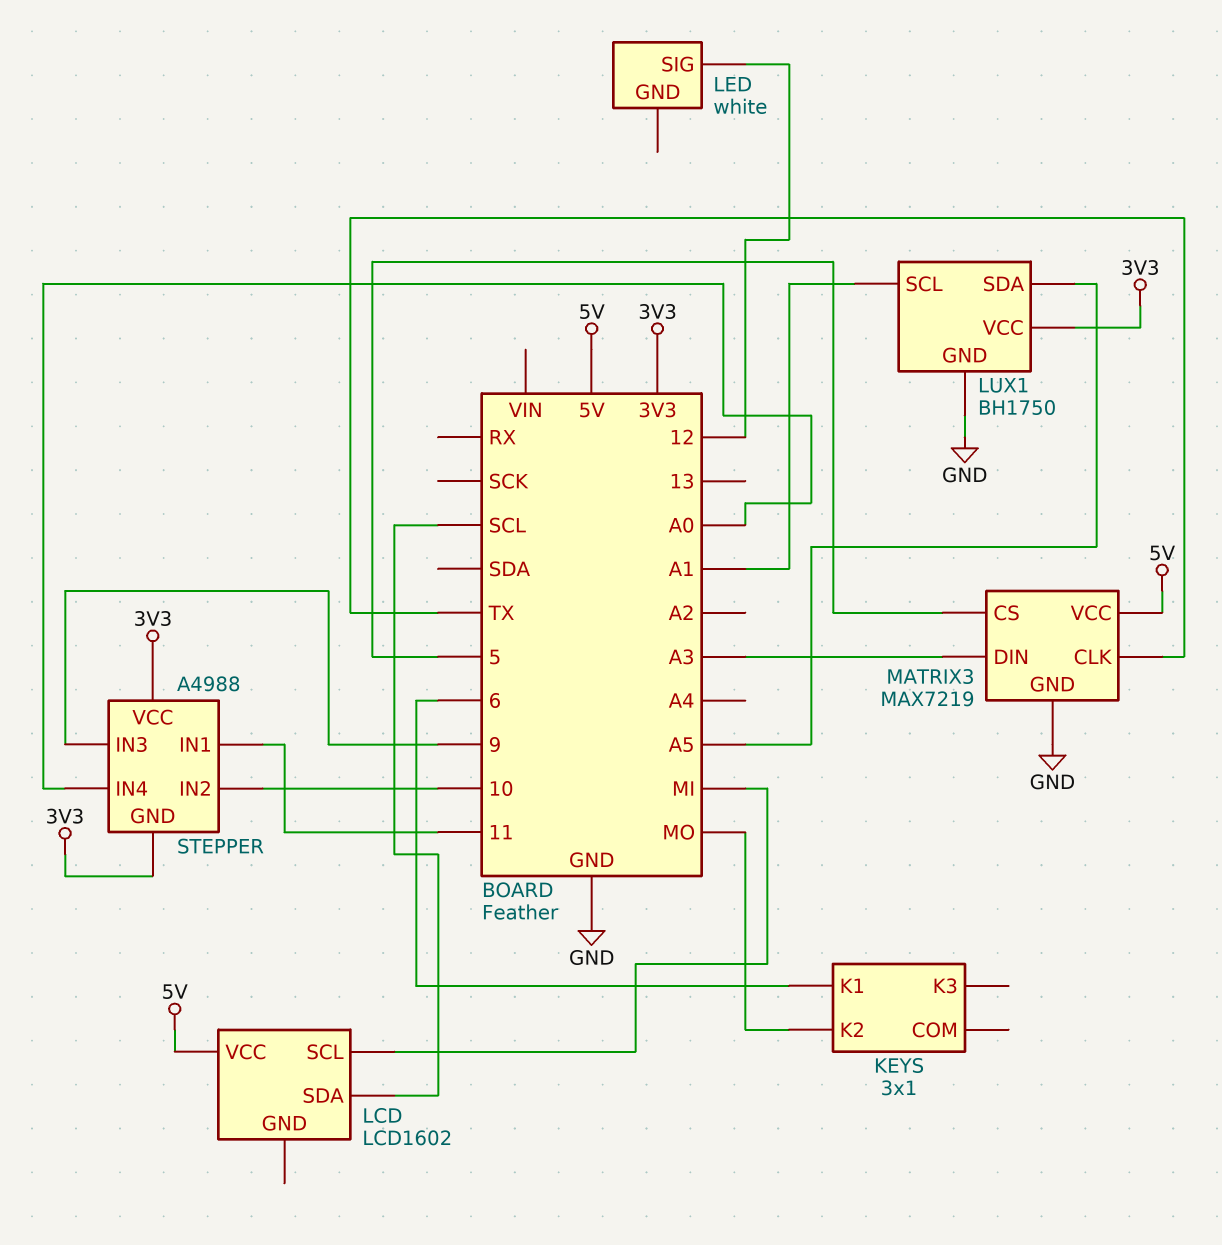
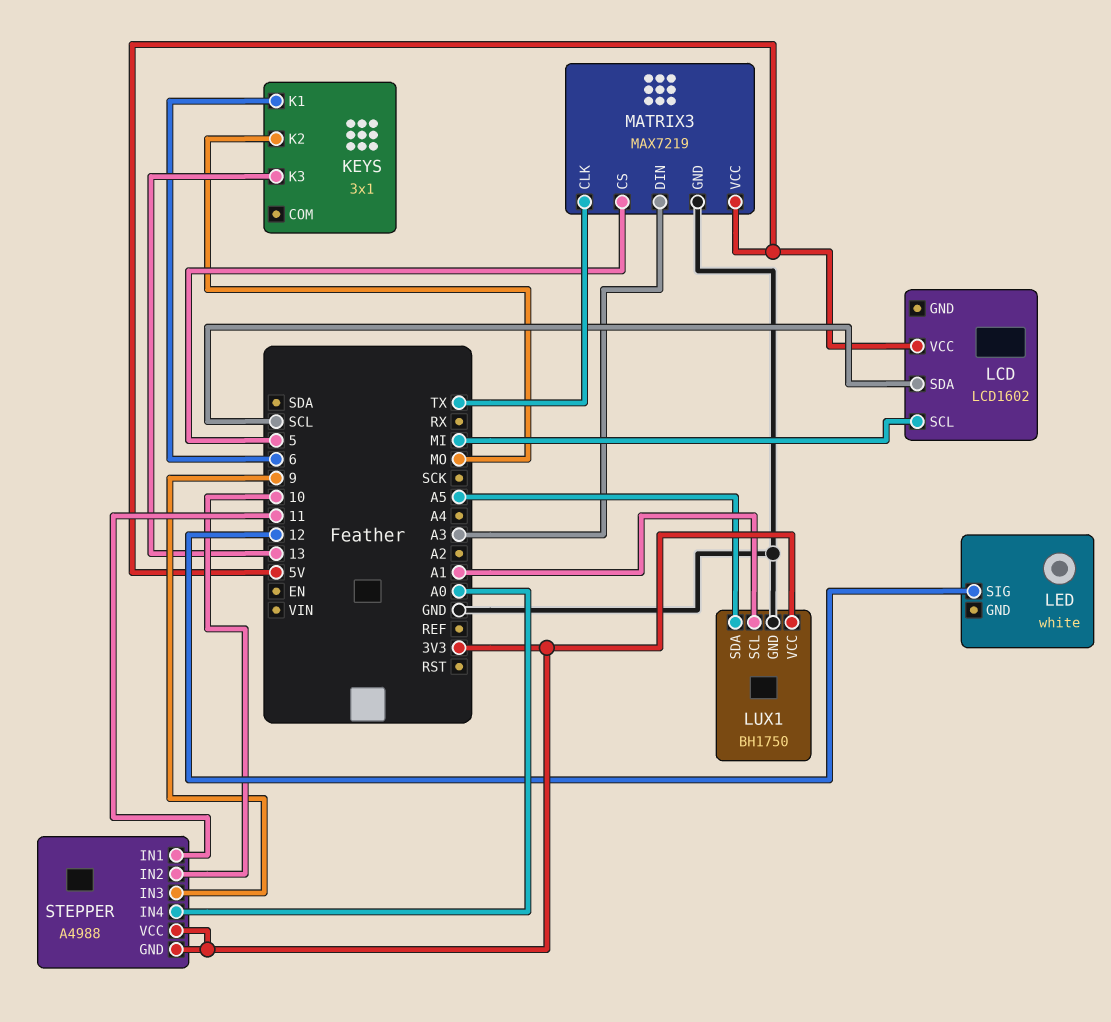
KEYS pin K3: none -> 13

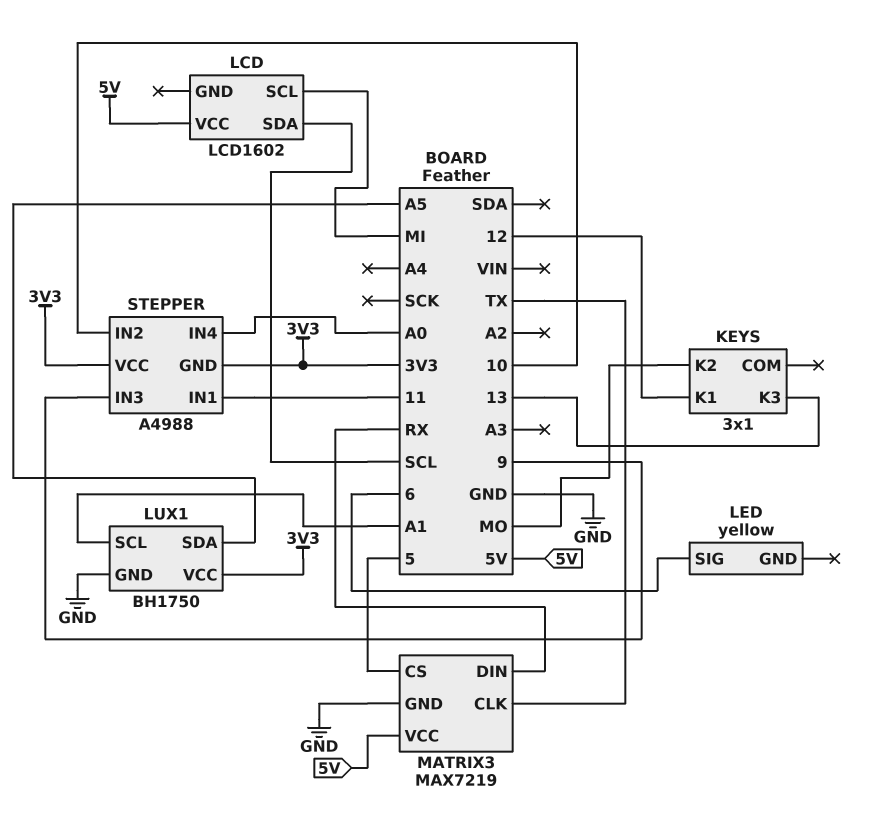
KEYS pin K1: 6 -> 12
LED: white -> yellow
LED pin SIG: 12 -> 6
MATRIX3 pin DIN: A3 -> RX

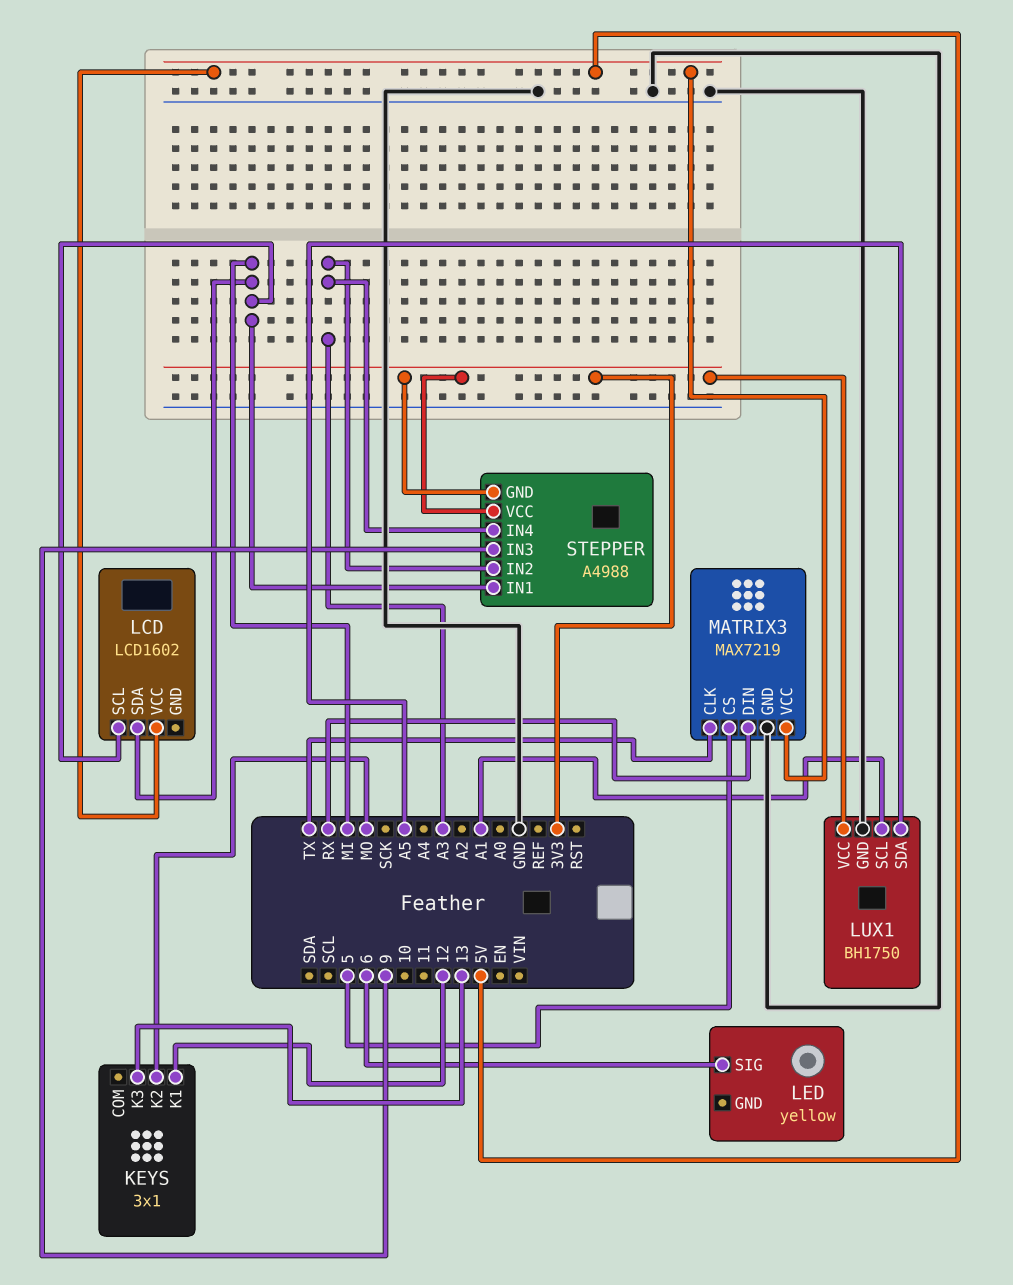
LCD pin SDA: SCL -> MI
STEPPER pin IN1: 11 -> MI
STEPPER pin IN2: 10 -> A3
STEPPER pin IN4: A0 -> A3

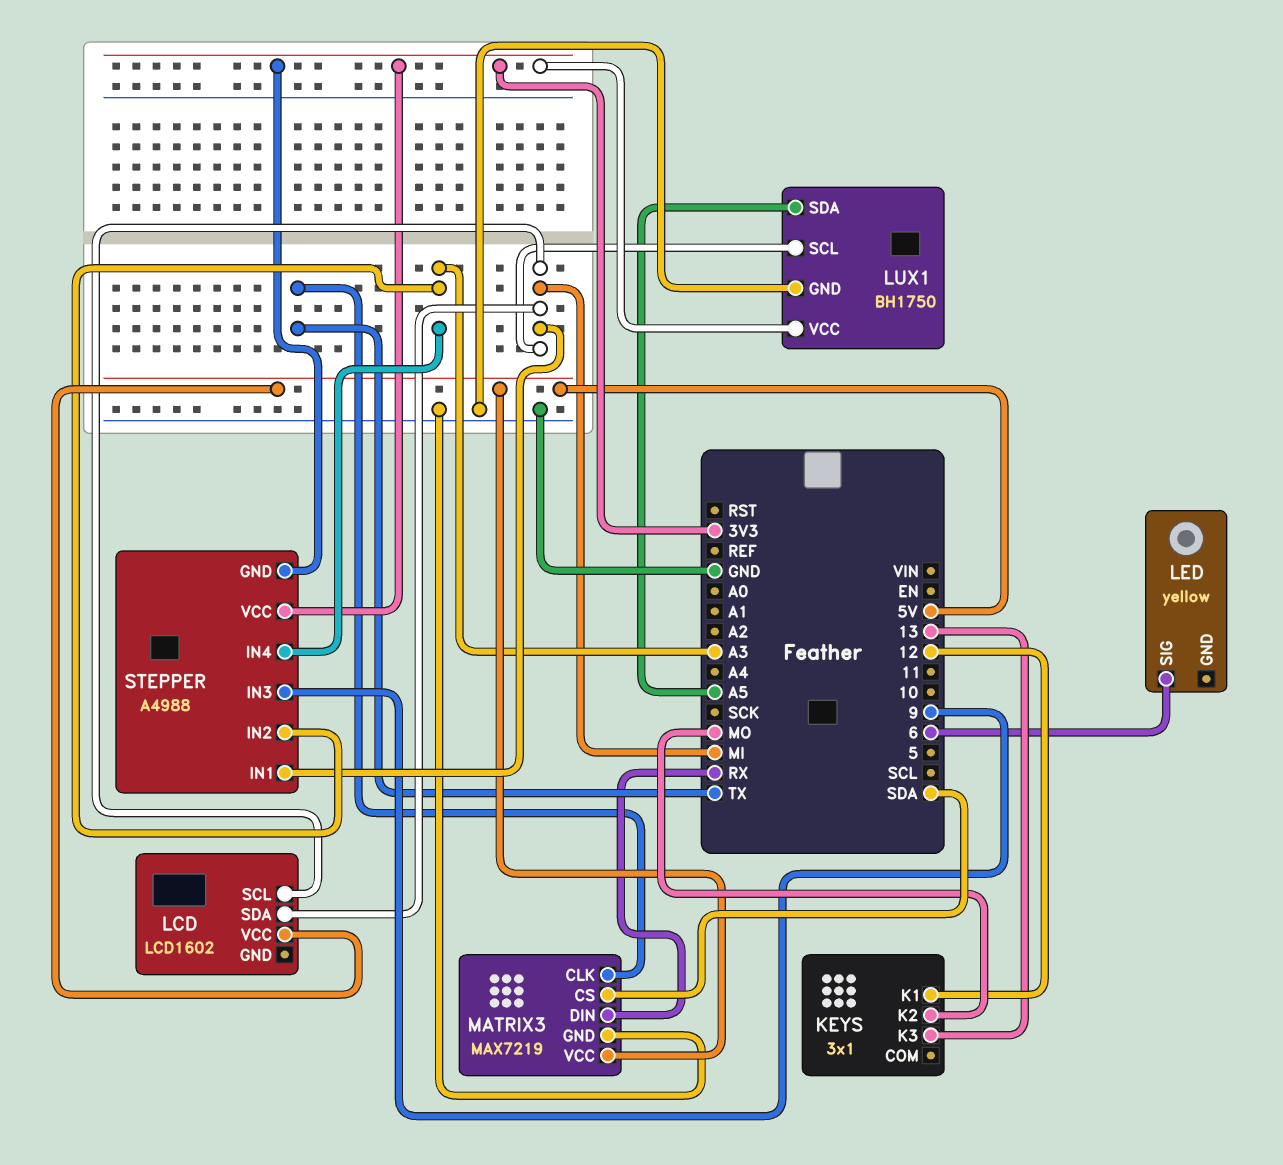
LUX1 pin SCL: A1 -> MI
MATRIX3 pin CS: 5 -> SDA

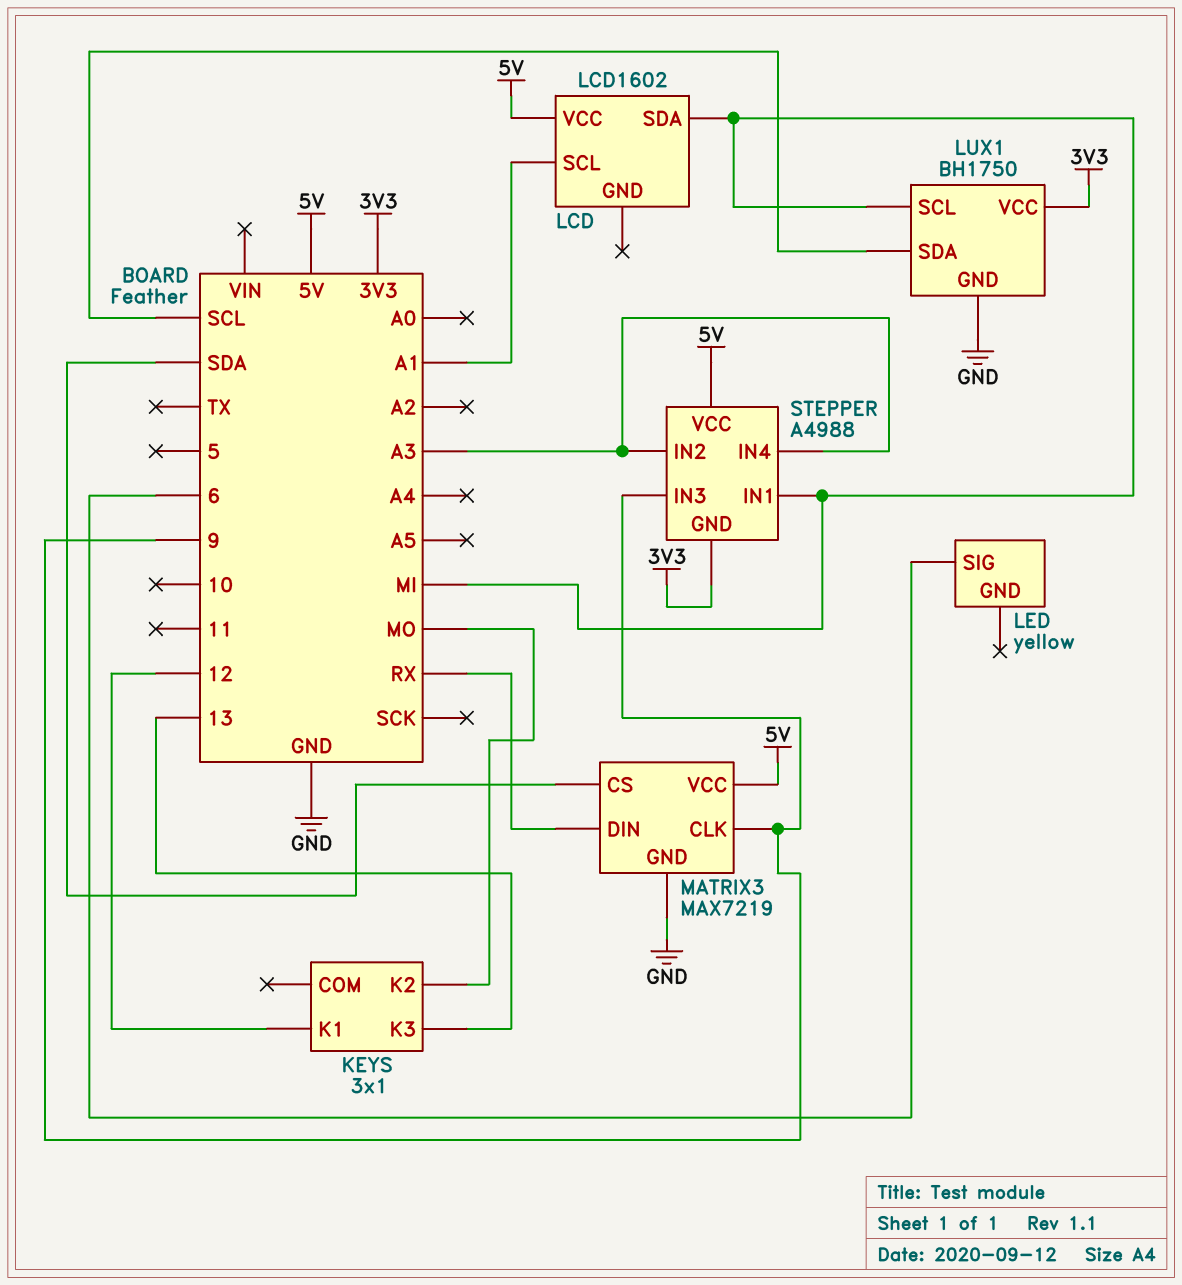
LCD pin SCL: MI -> A1
LUX1 pin SDA: A5 -> SCL
MATRIX3 pin CLK: TX -> 9
STEPPER pin VCC: 3V3 -> 5V

